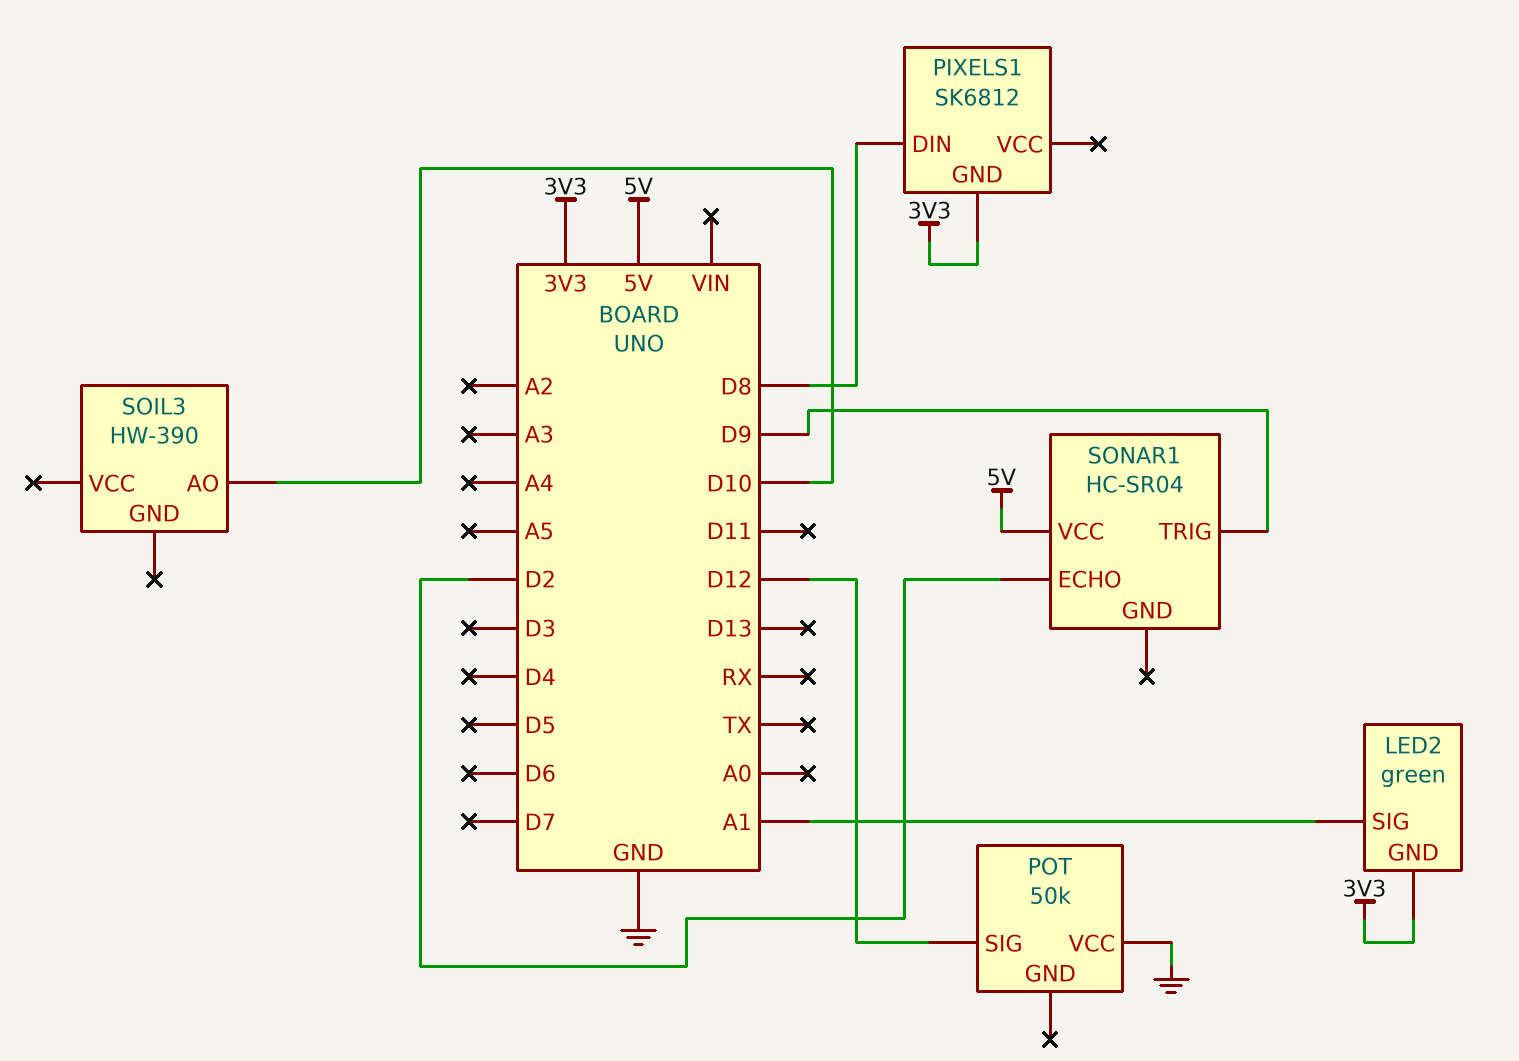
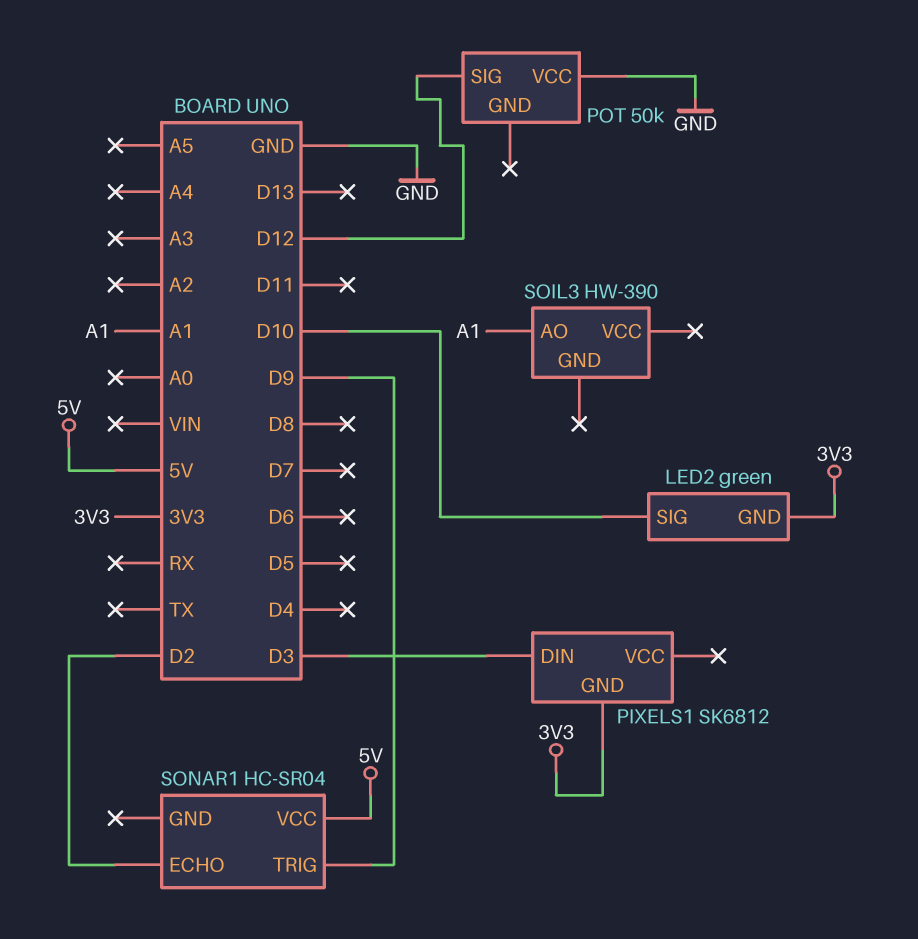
LED2 pin SIG: A1 -> D10
PIXELS1 pin DIN: D8 -> D3
SOIL3 pin AO: D10 -> A1

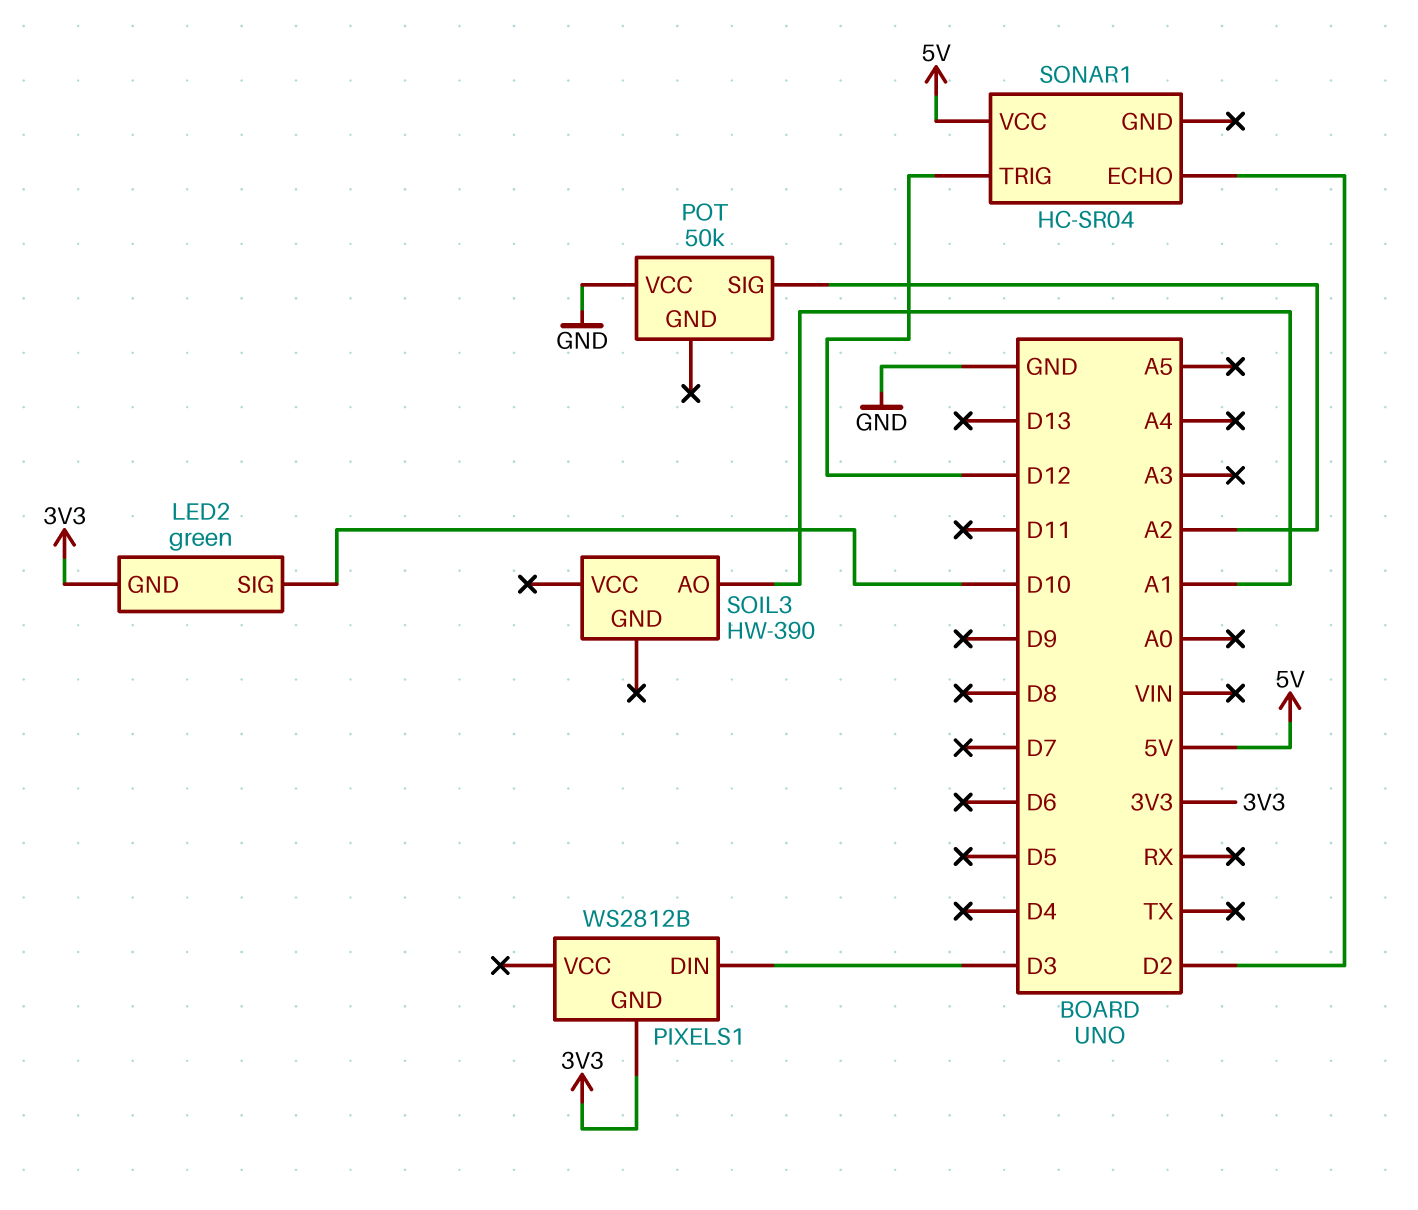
PIXELS1: SK6812 -> WS2812B
POT pin SIG: D12 -> A2
SONAR1 pin TRIG: D9 -> D12

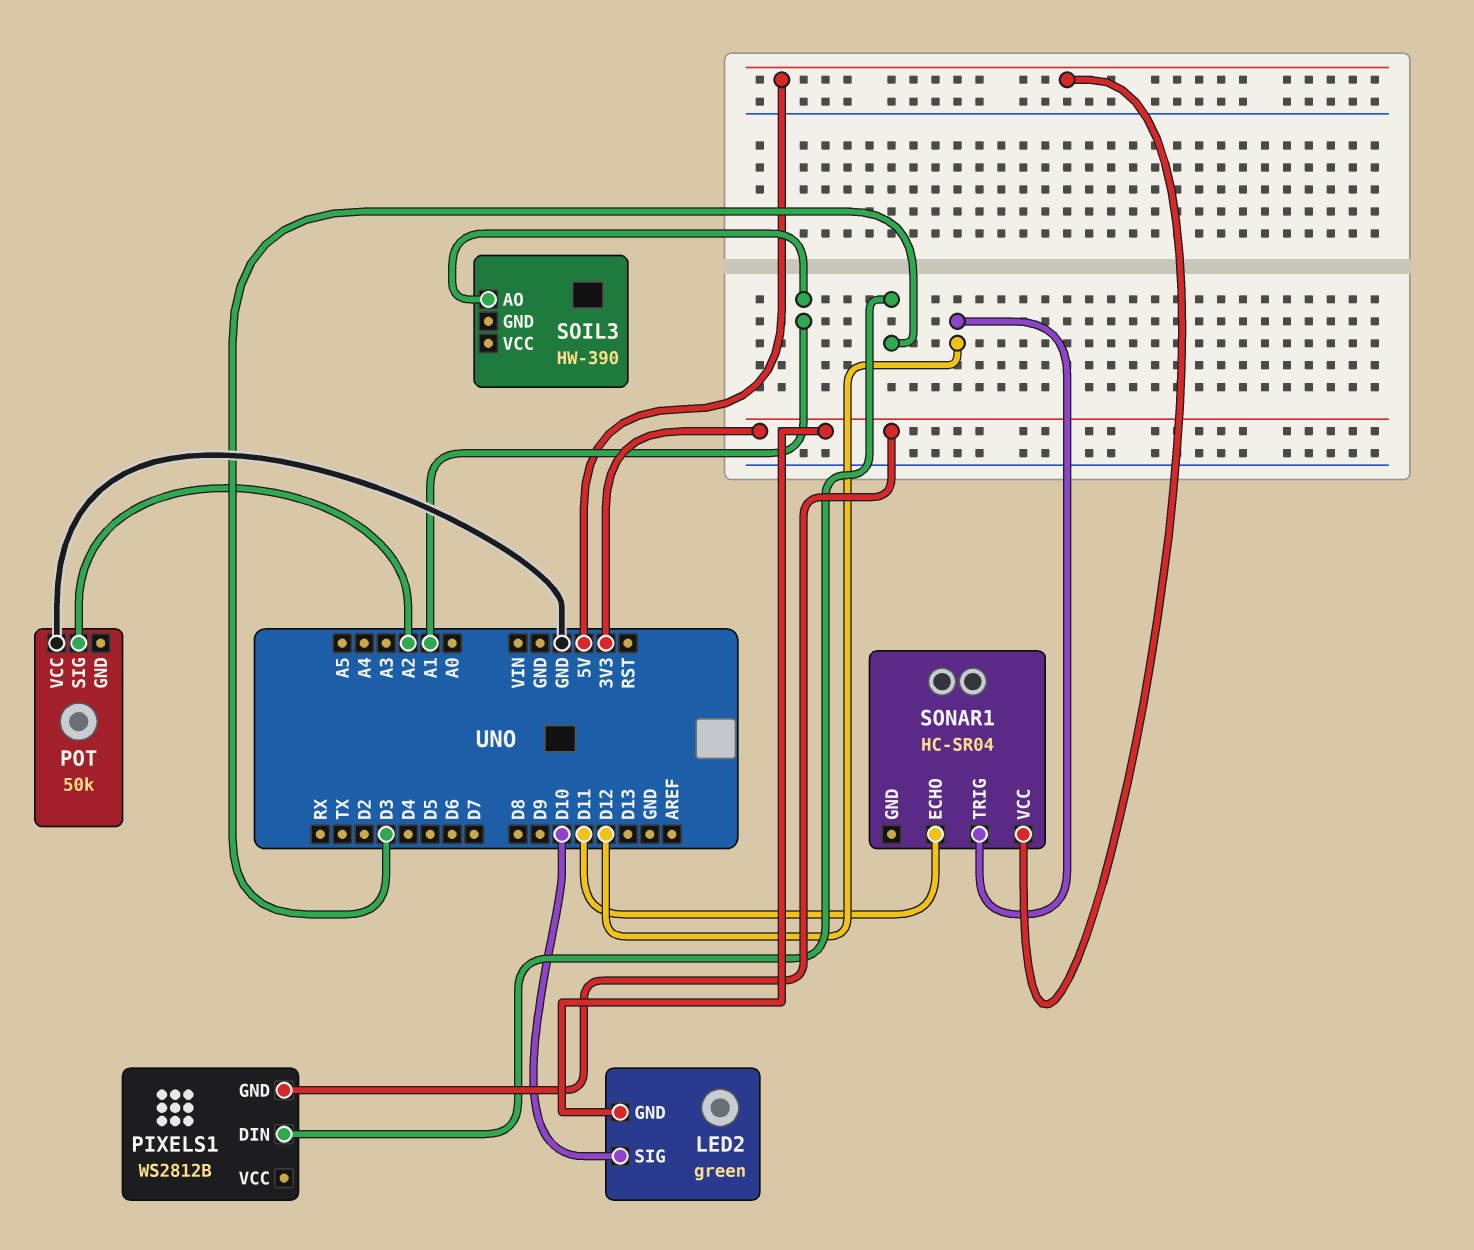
SONAR1 pin ECHO: D2 -> D11

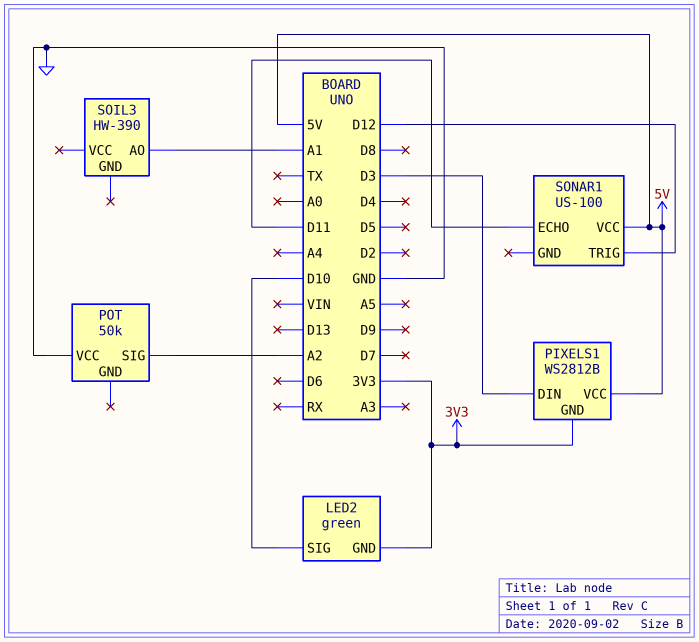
PIXELS1 pin VCC: none -> 5V
SONAR1: HC-SR04 -> US-100

